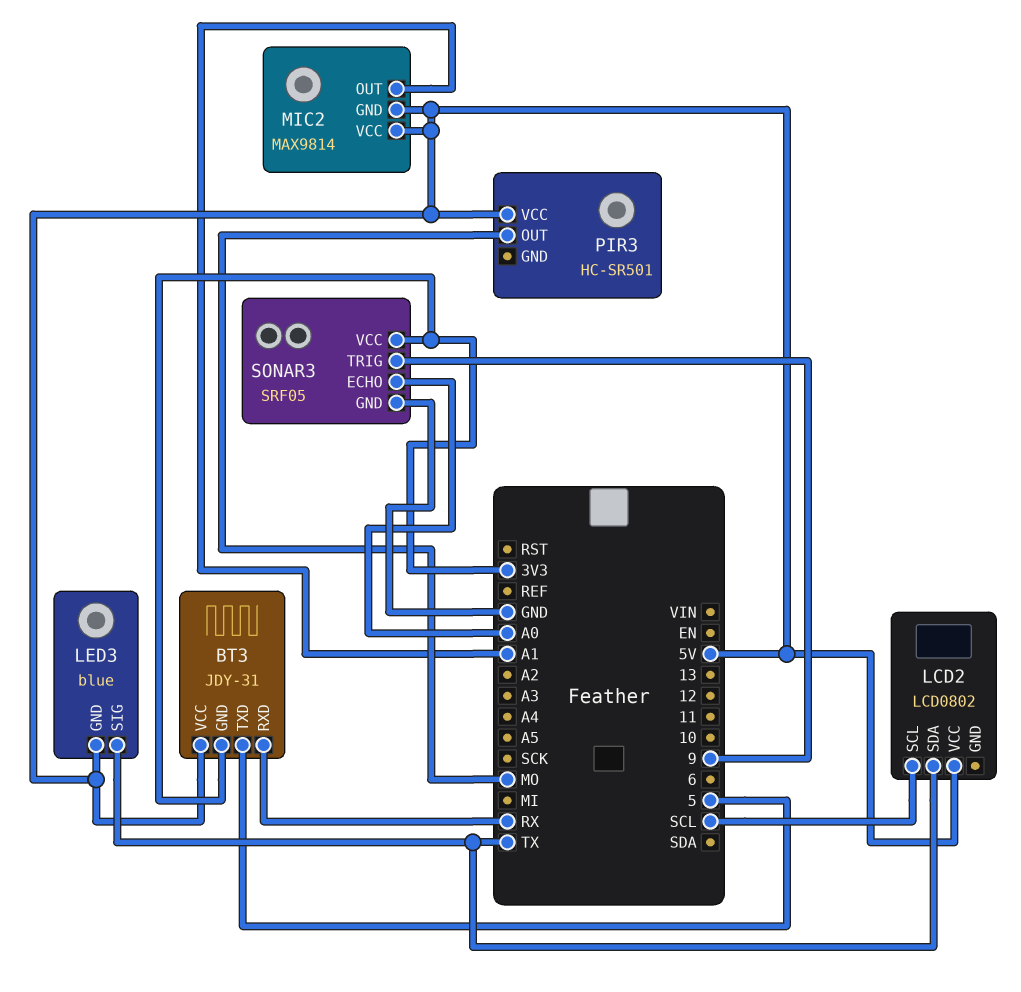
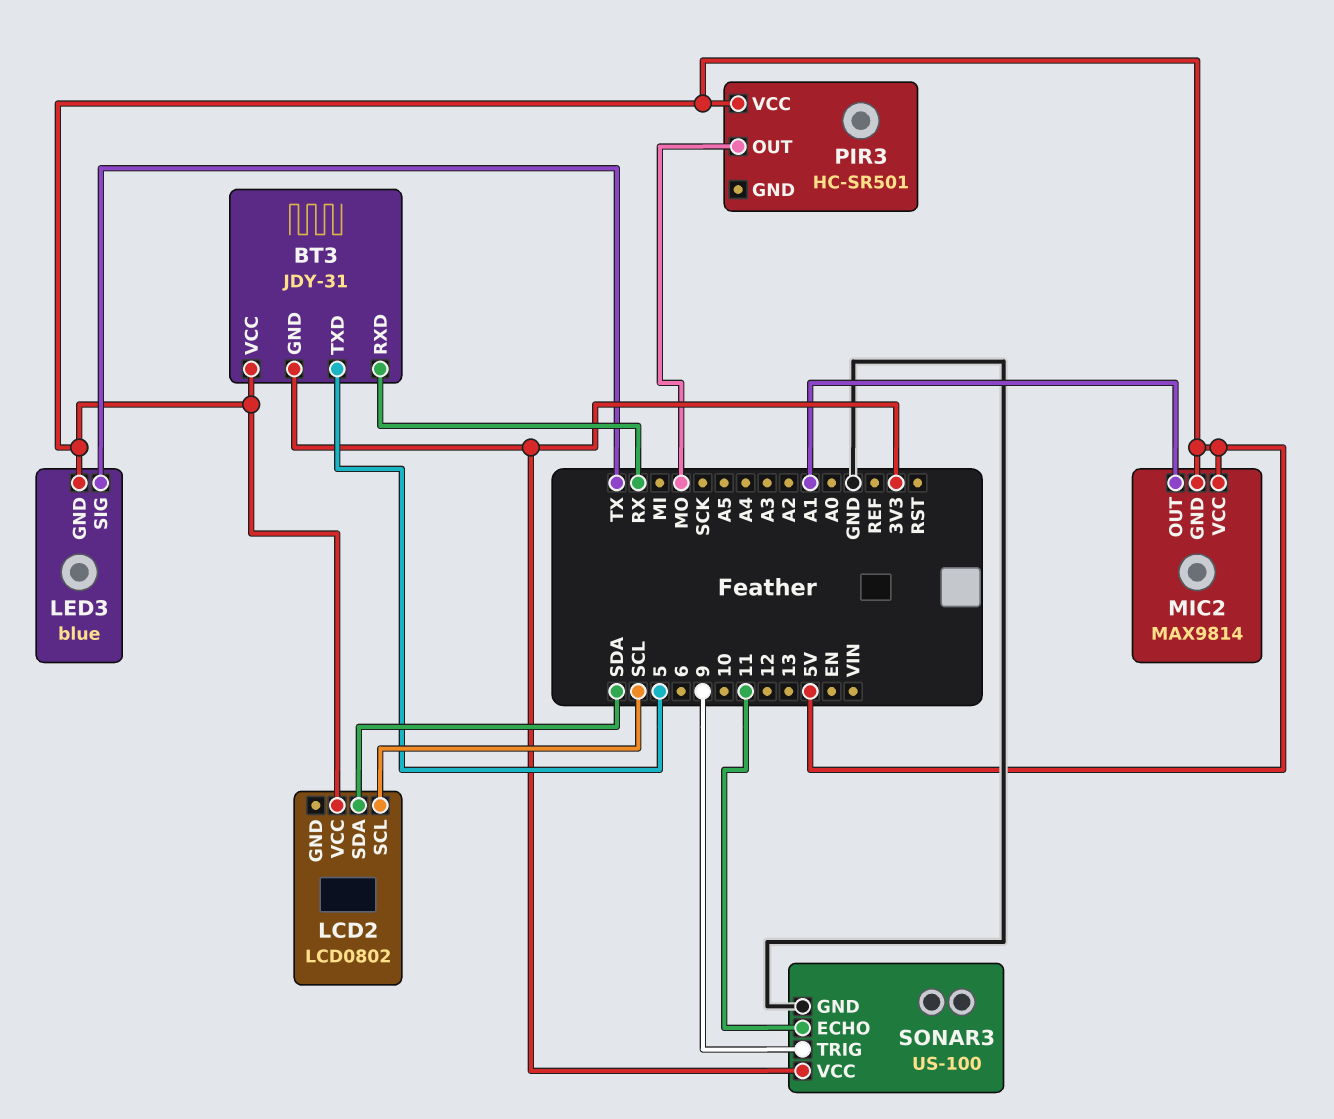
LCD2 pin SDA: TX -> SDA
SONAR3: SRF05 -> US-100
SONAR3 pin ECHO: A0 -> 11

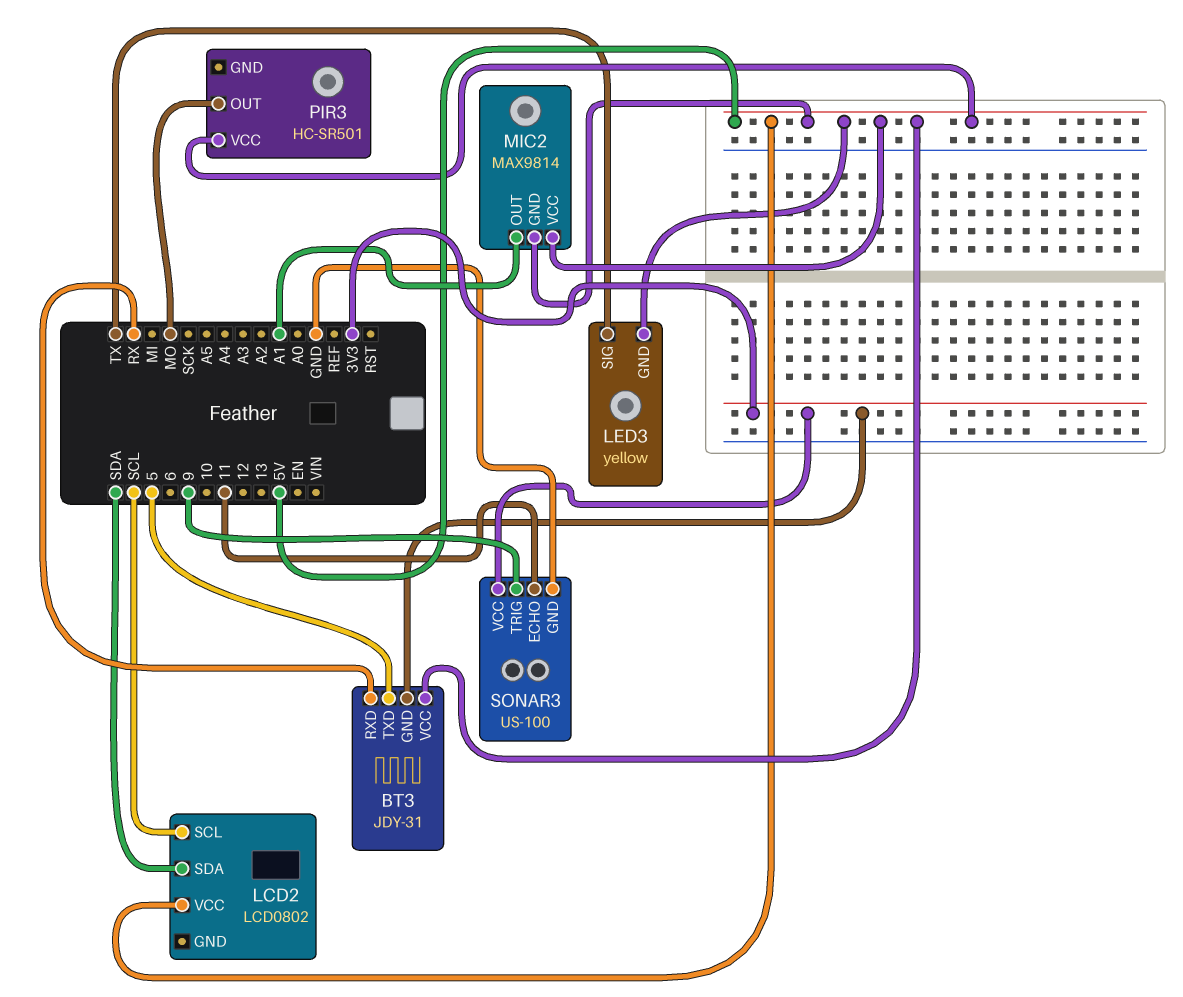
LED3: blue -> yellow

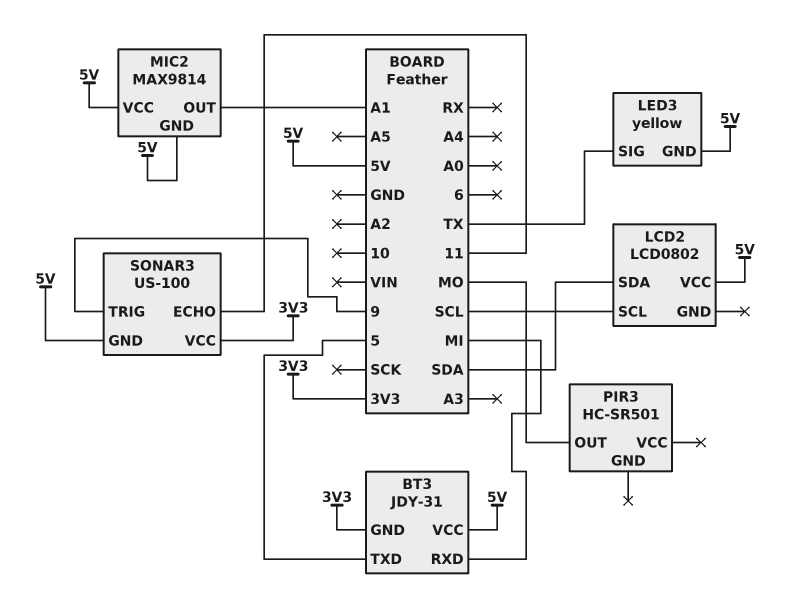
BT3 pin RXD: RX -> MI
PIR3 pin VCC: 5V -> none
SONAR3 pin GND: GND -> 5V

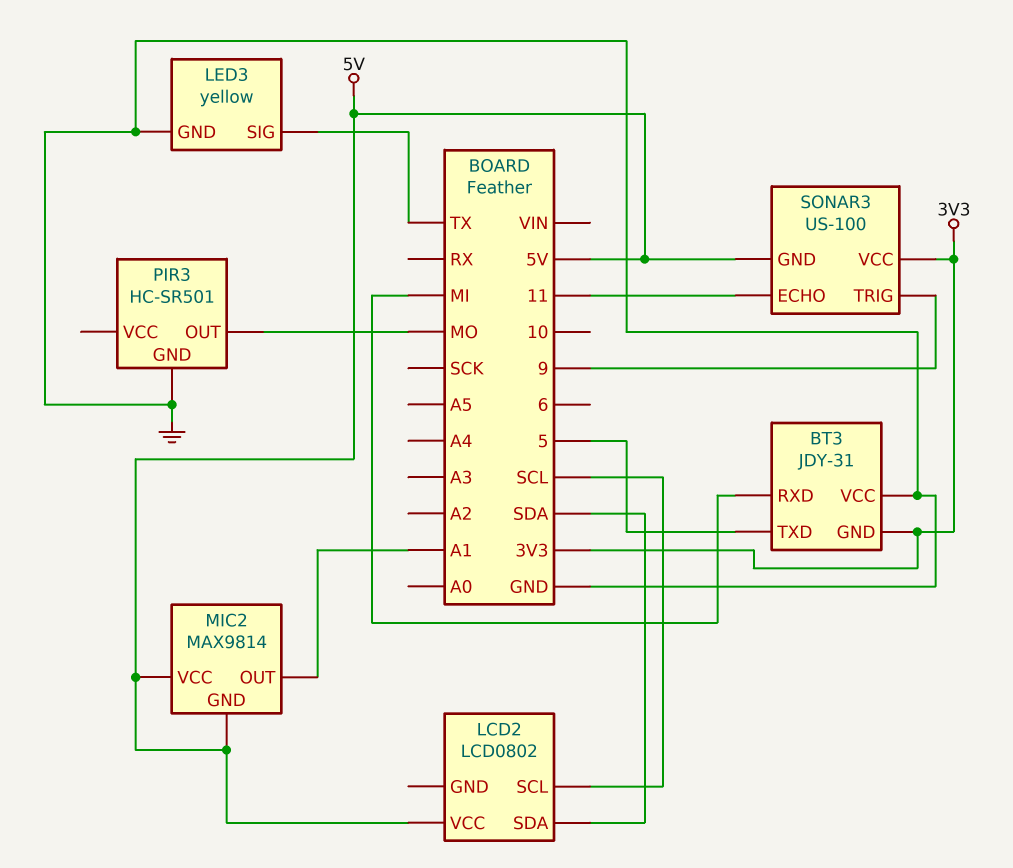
BT3 pin VCC: 5V -> GND
LED3 pin GND: 5V -> GND
PIR3 pin GND: none -> GND

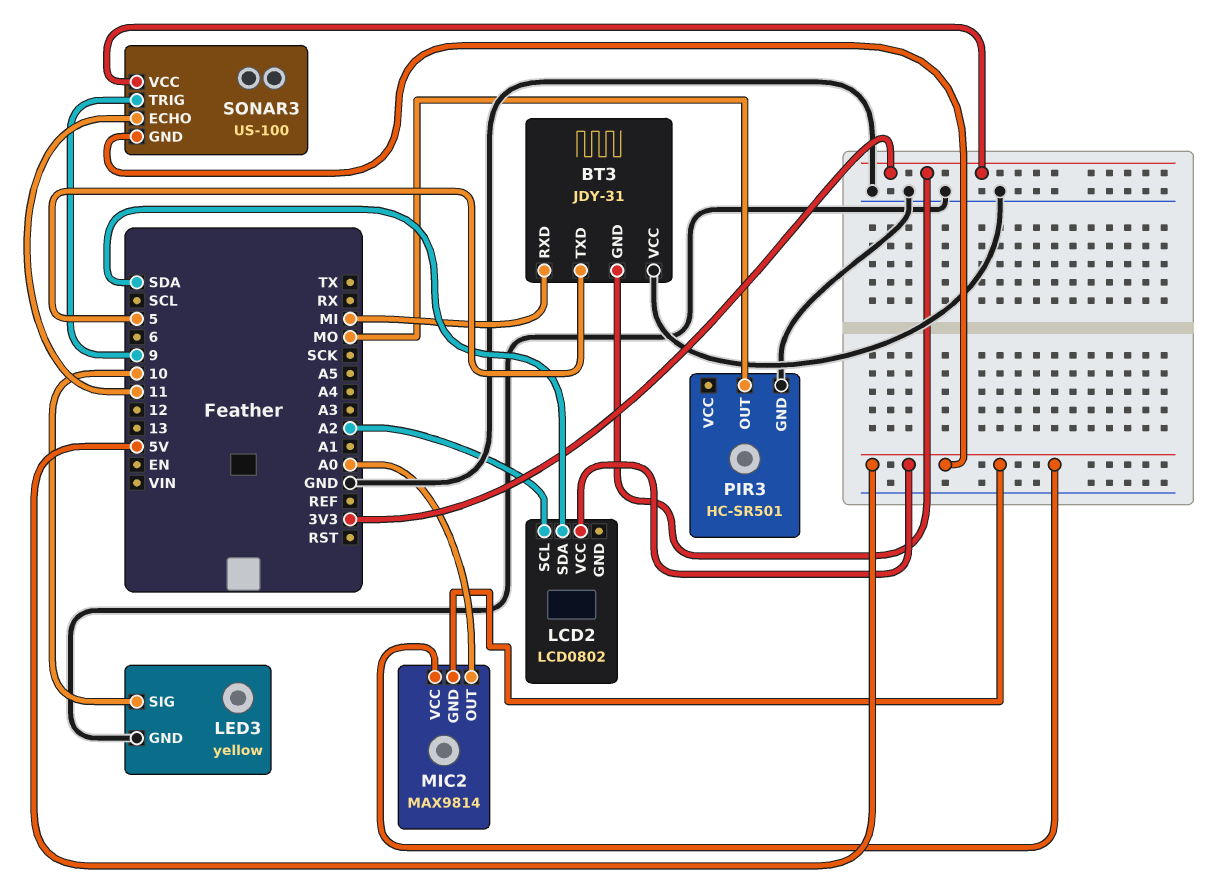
LCD2 pin SCL: SCL -> A2
LED3 pin SIG: TX -> 10
MIC2 pin OUT: A1 -> A0

